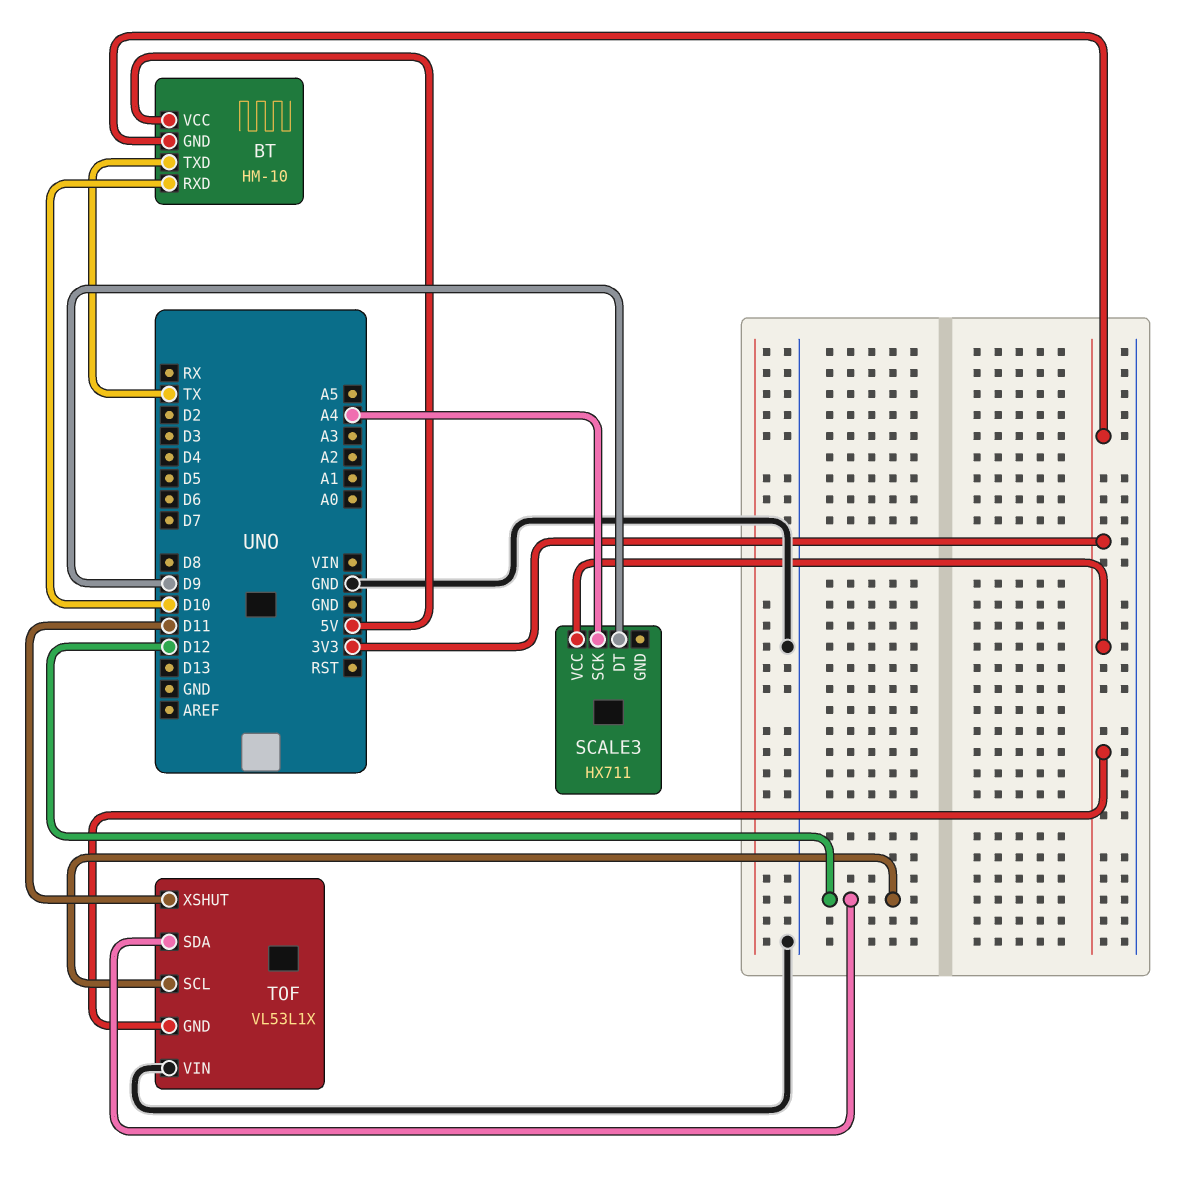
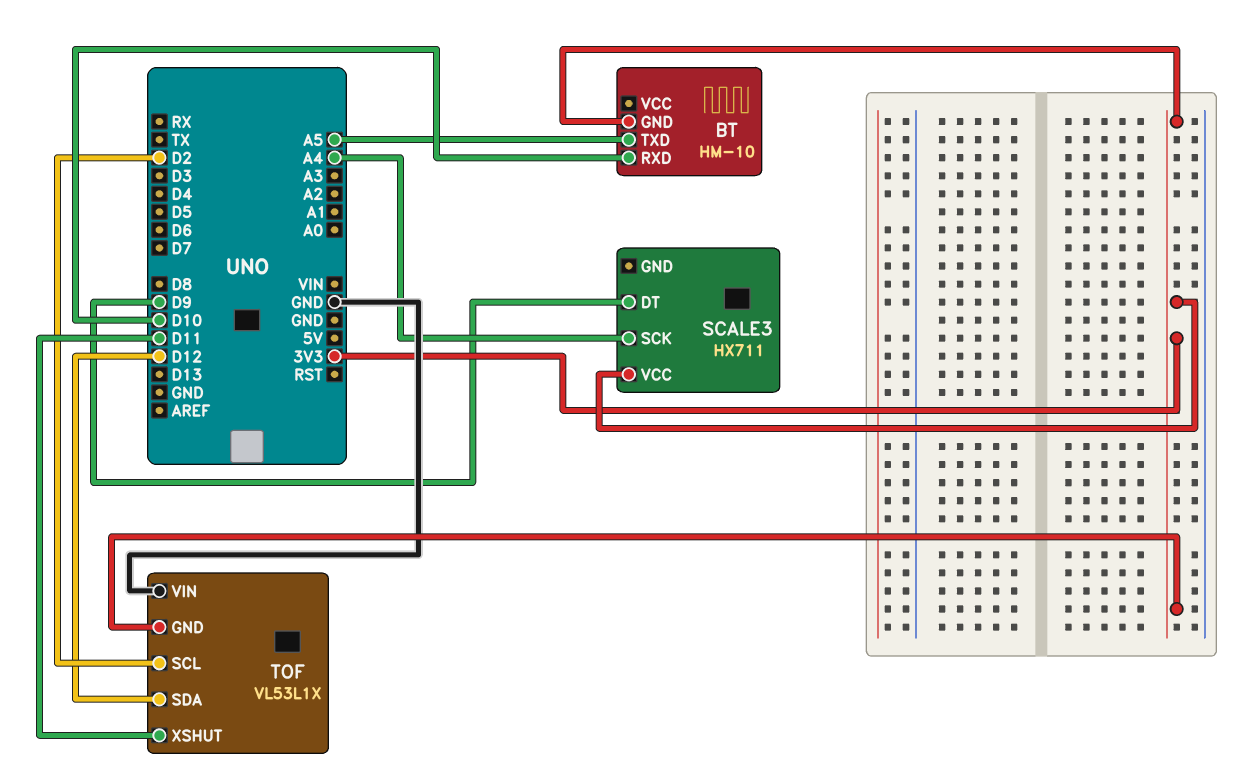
BT pin TXD: TX -> A5
BT pin VCC: 5V -> none
TOF pin SCL: D12 -> D2

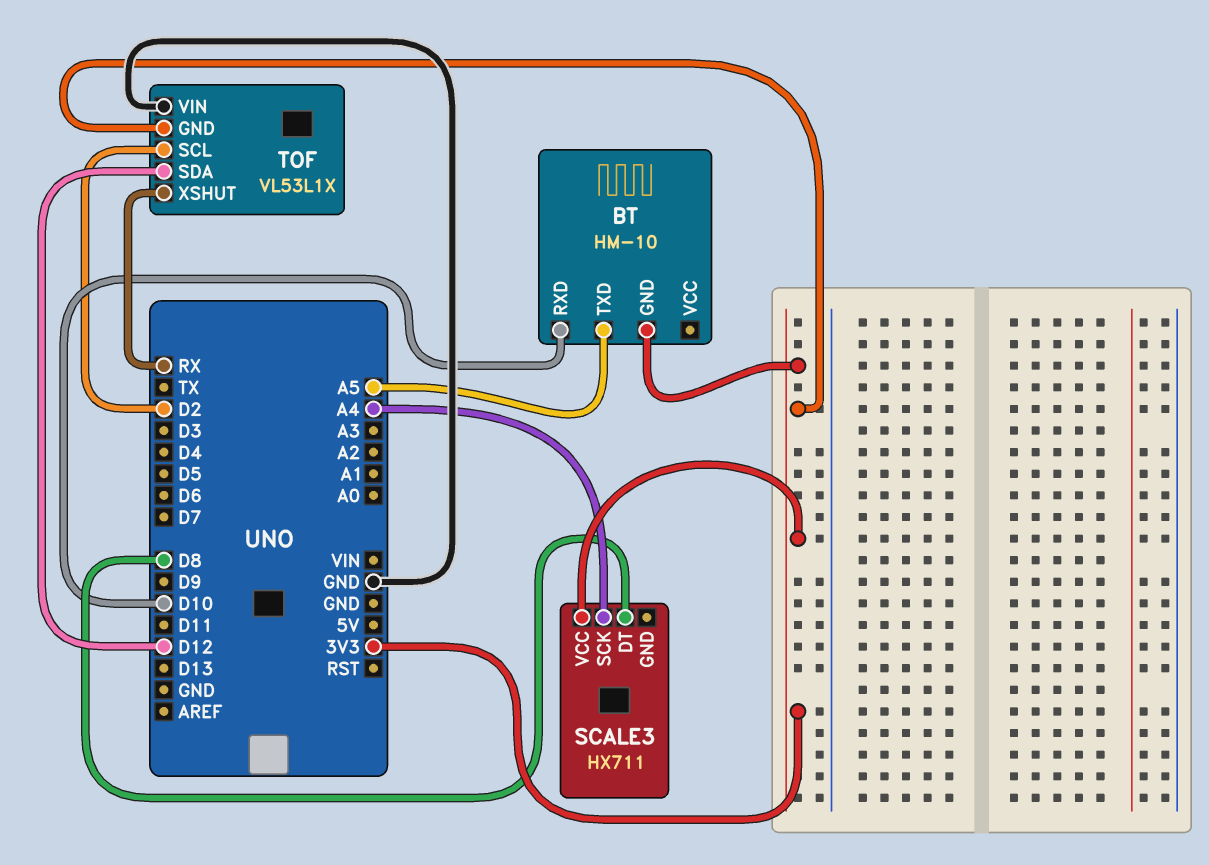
SCALE3 pin DT: D9 -> D8
TOF pin XSHUT: D11 -> RX

